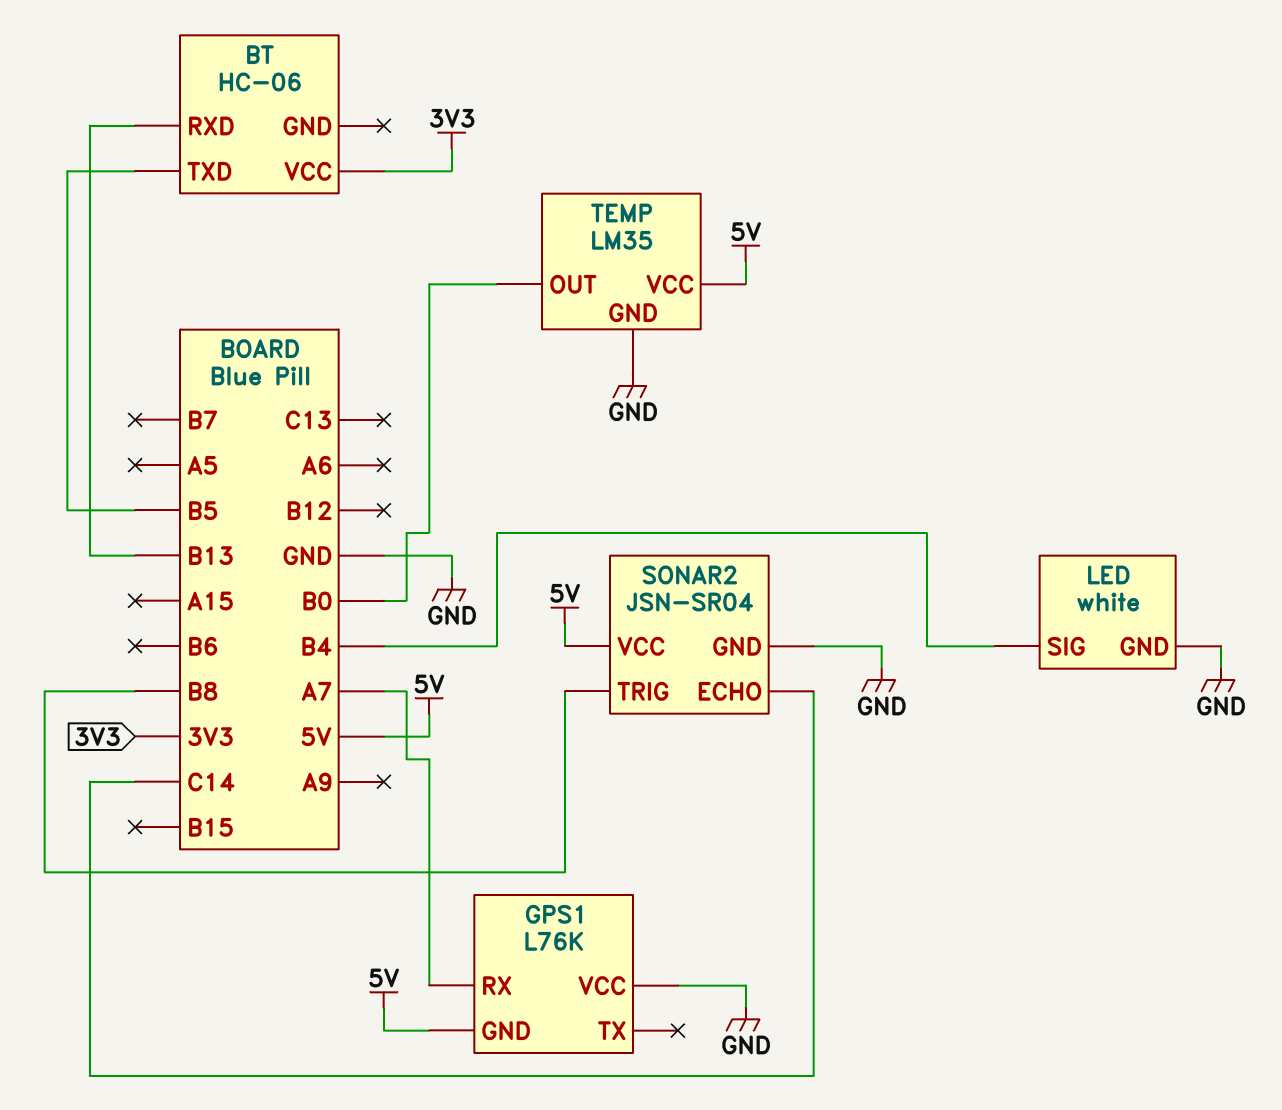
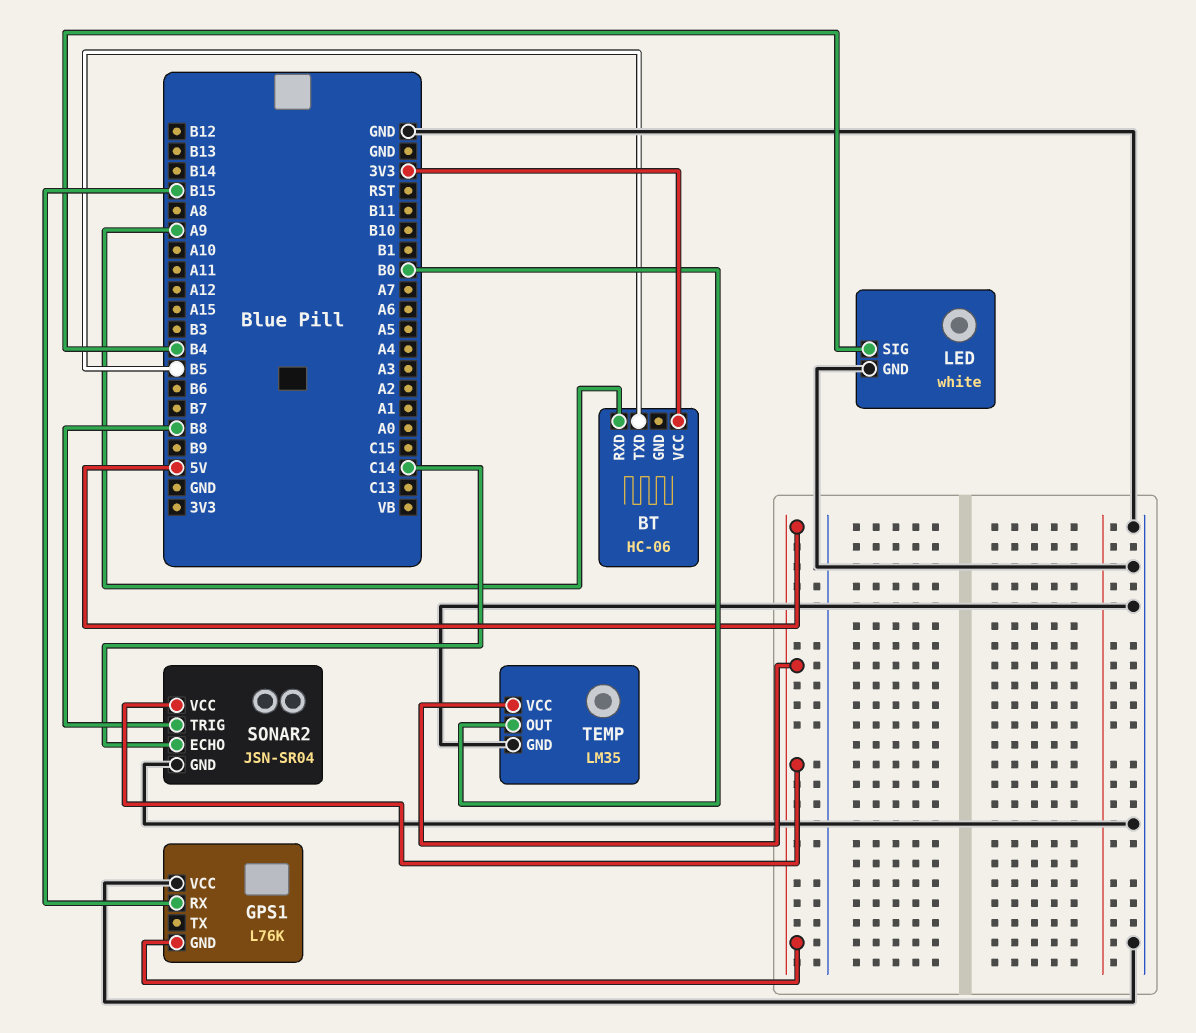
BT pin RXD: B13 -> A9
GPS1 pin RX: A7 -> B15

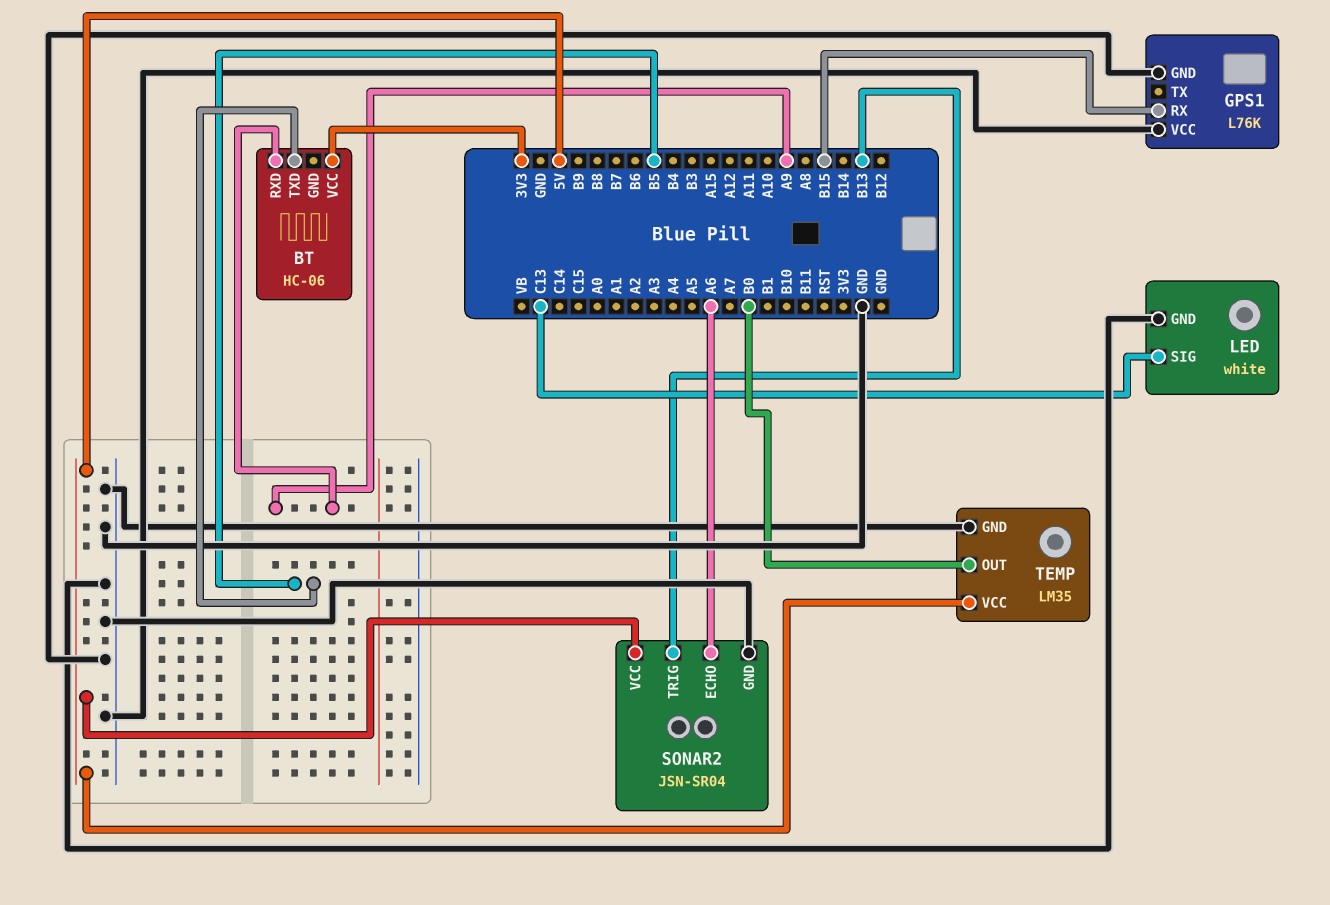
GPS1 pin GND: 5V -> GND
LED pin SIG: B4 -> C13
SONAR2 pin ECHO: C14 -> A6
SONAR2 pin TRIG: B8 -> B13

